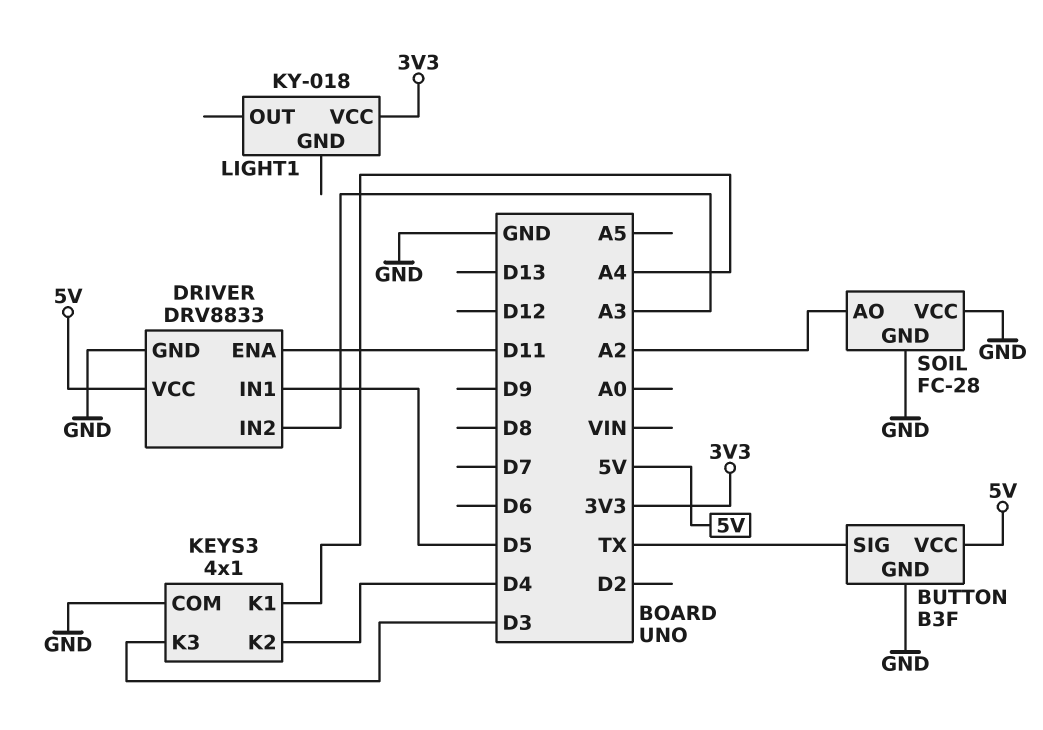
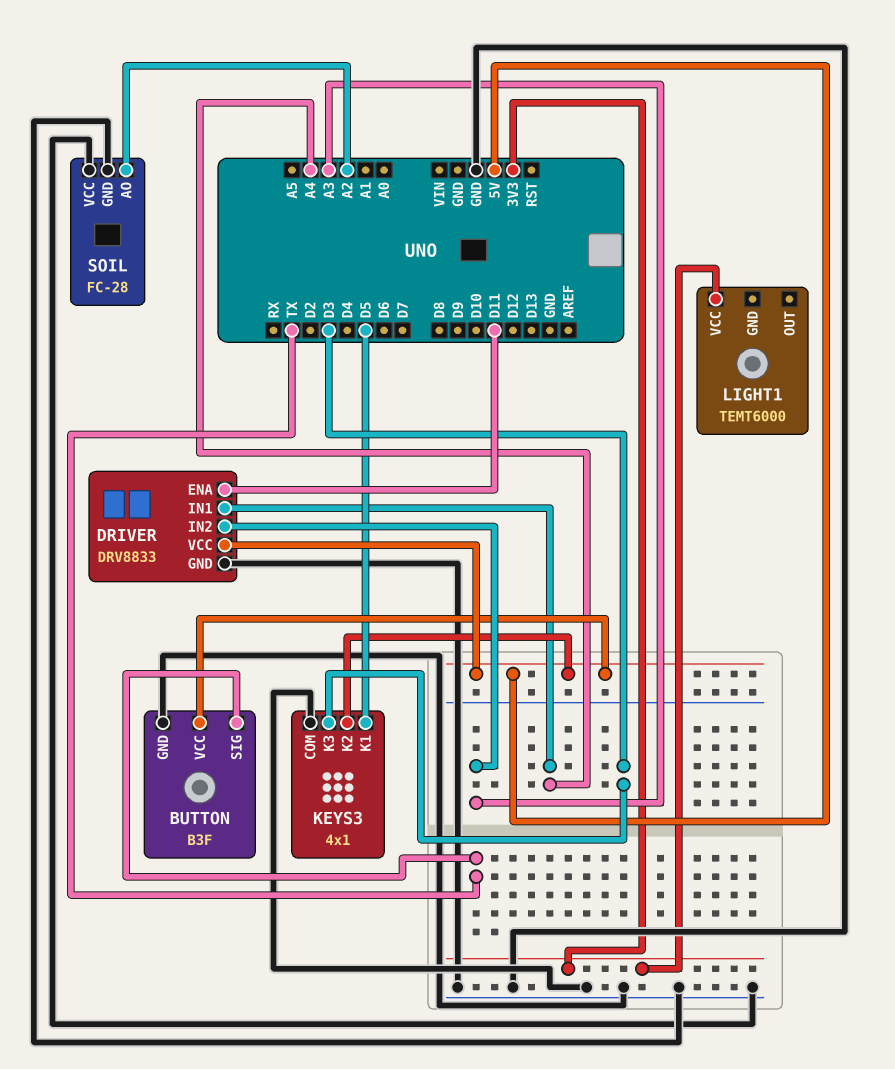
DRIVER pin IN1: D5 -> A4
KEYS3 pin K1: A4 -> D5
KEYS3 pin K2: D4 -> 5V
LIGHT1: KY-018 -> TEMT6000

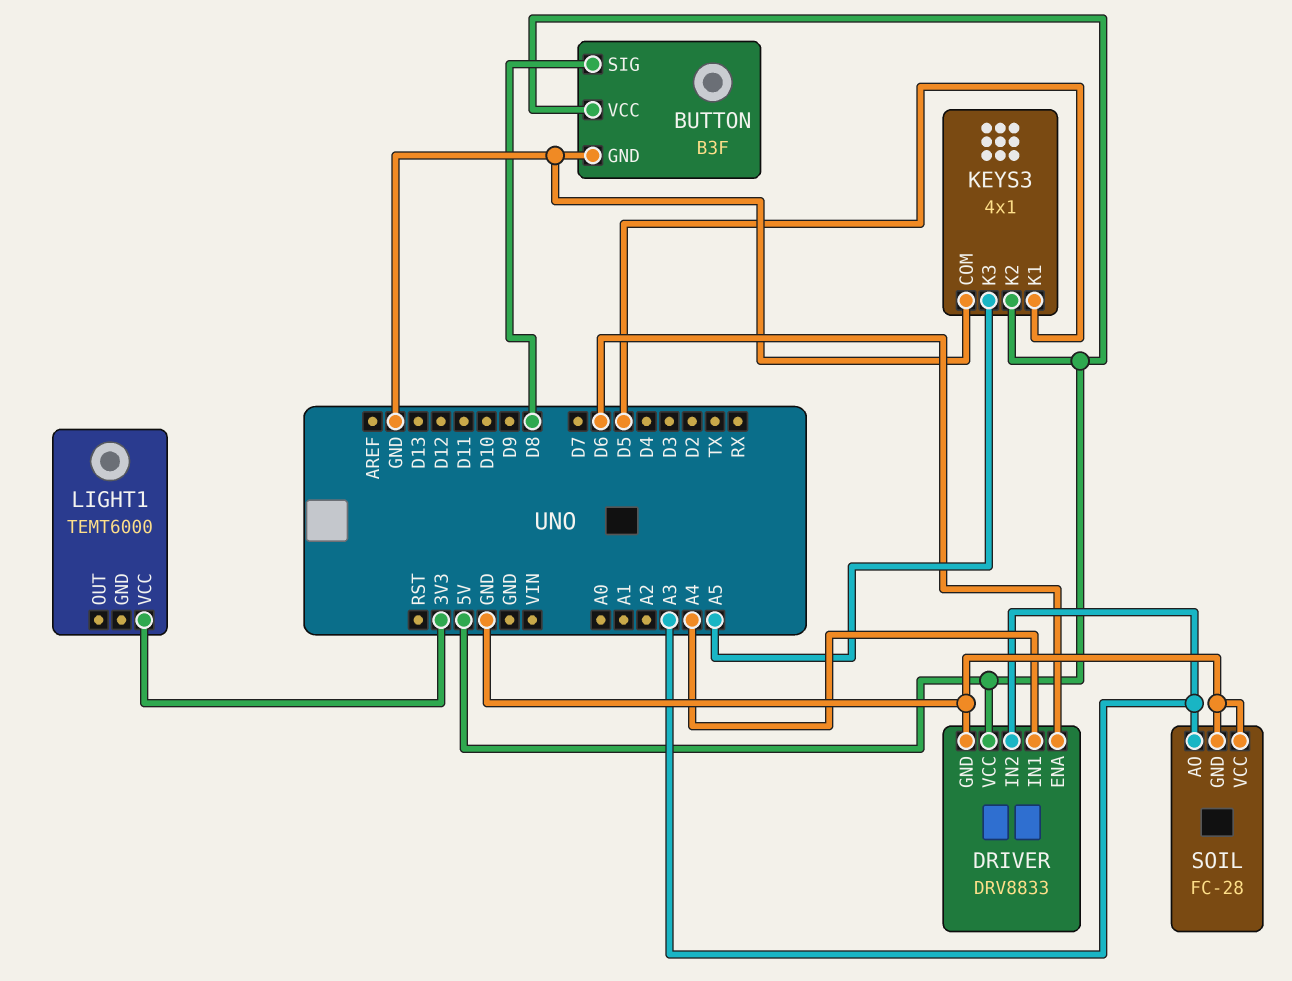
BUTTON pin SIG: TX -> D8
DRIVER pin ENA: D11 -> D6
KEYS3 pin K3: D3 -> A5
SOIL pin AO: A2 -> A3

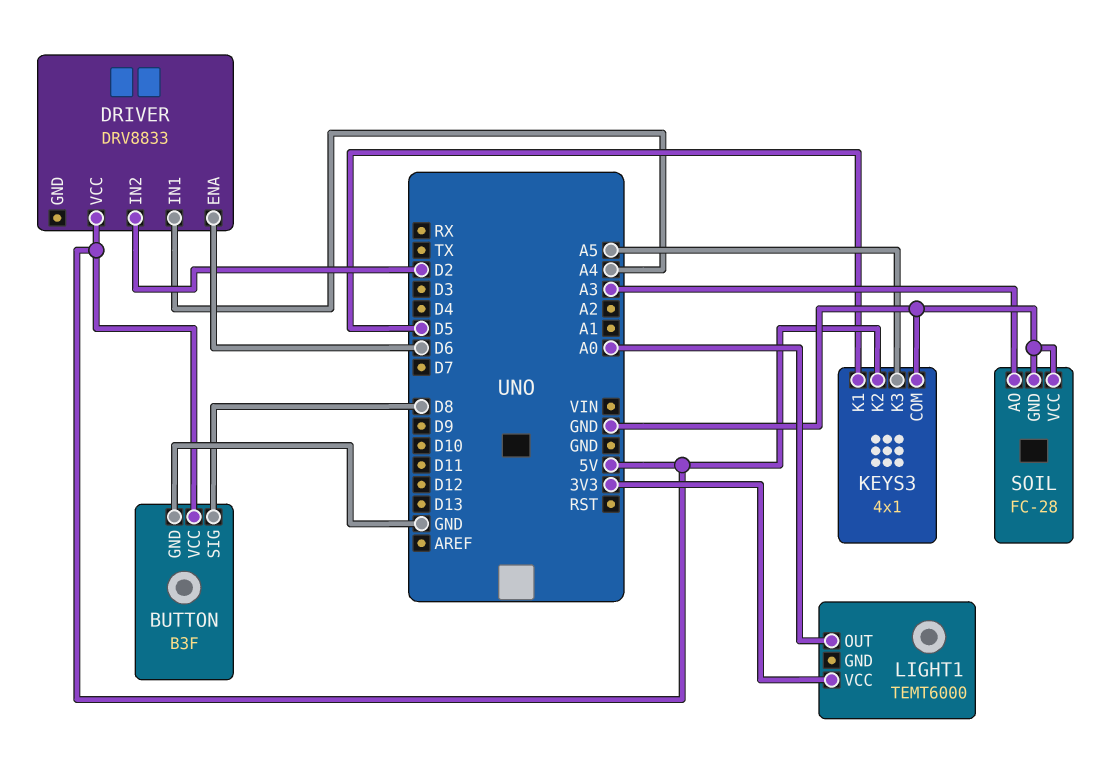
DRIVER pin GND: GND -> none
DRIVER pin IN2: A3 -> D2
LIGHT1 pin OUT: none -> A0

